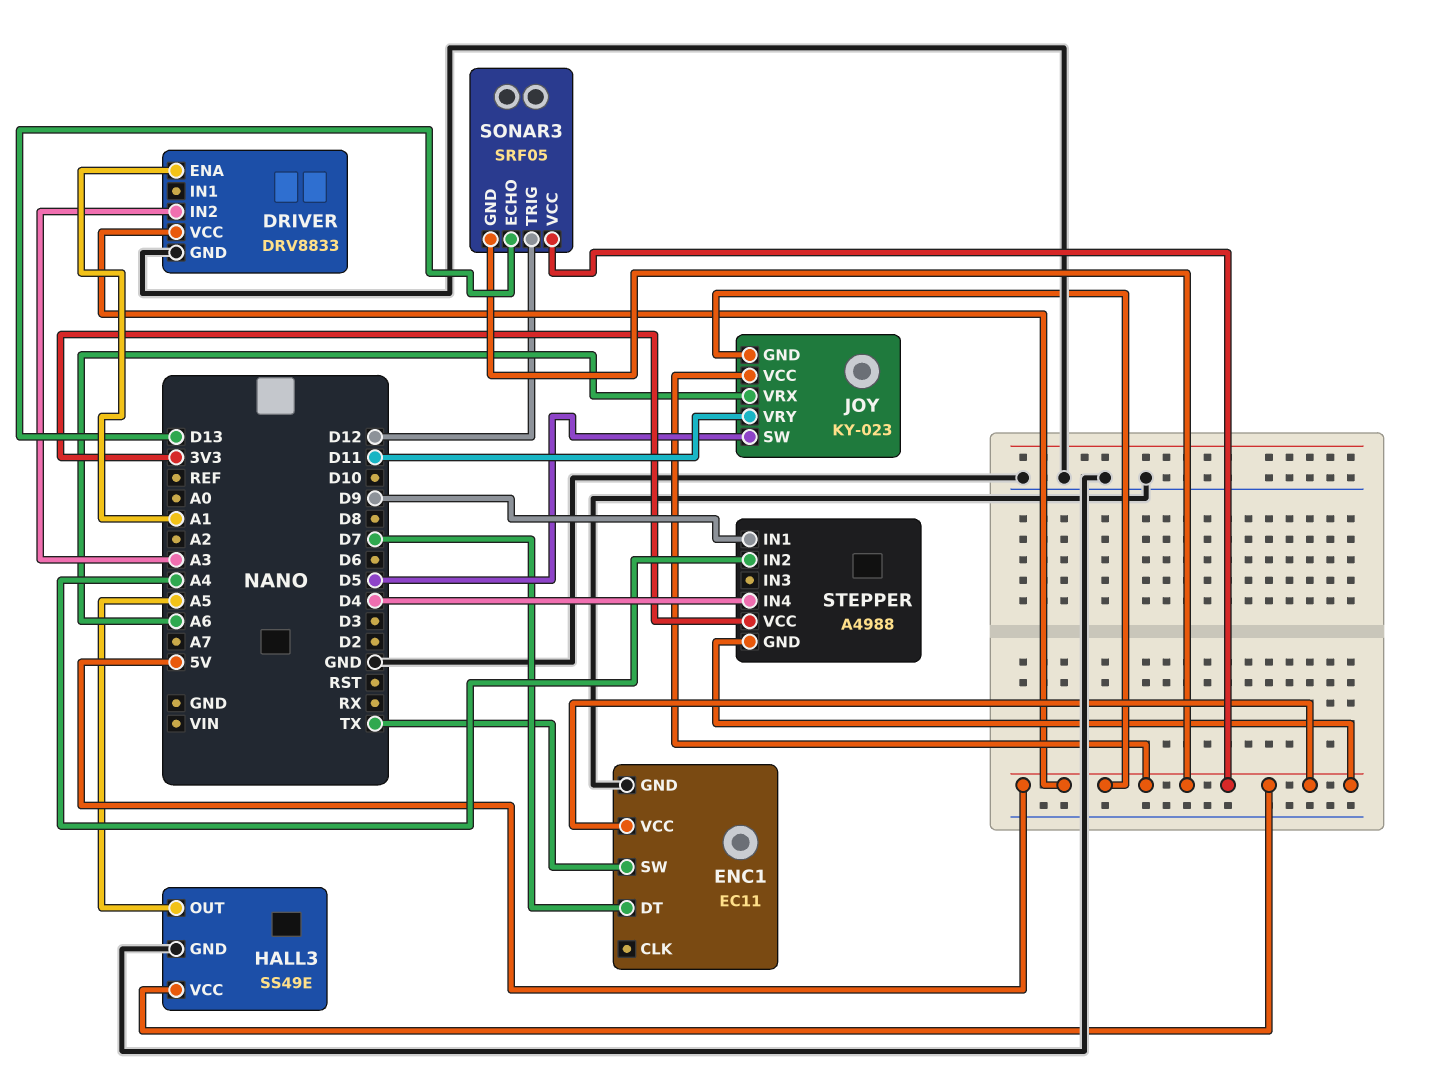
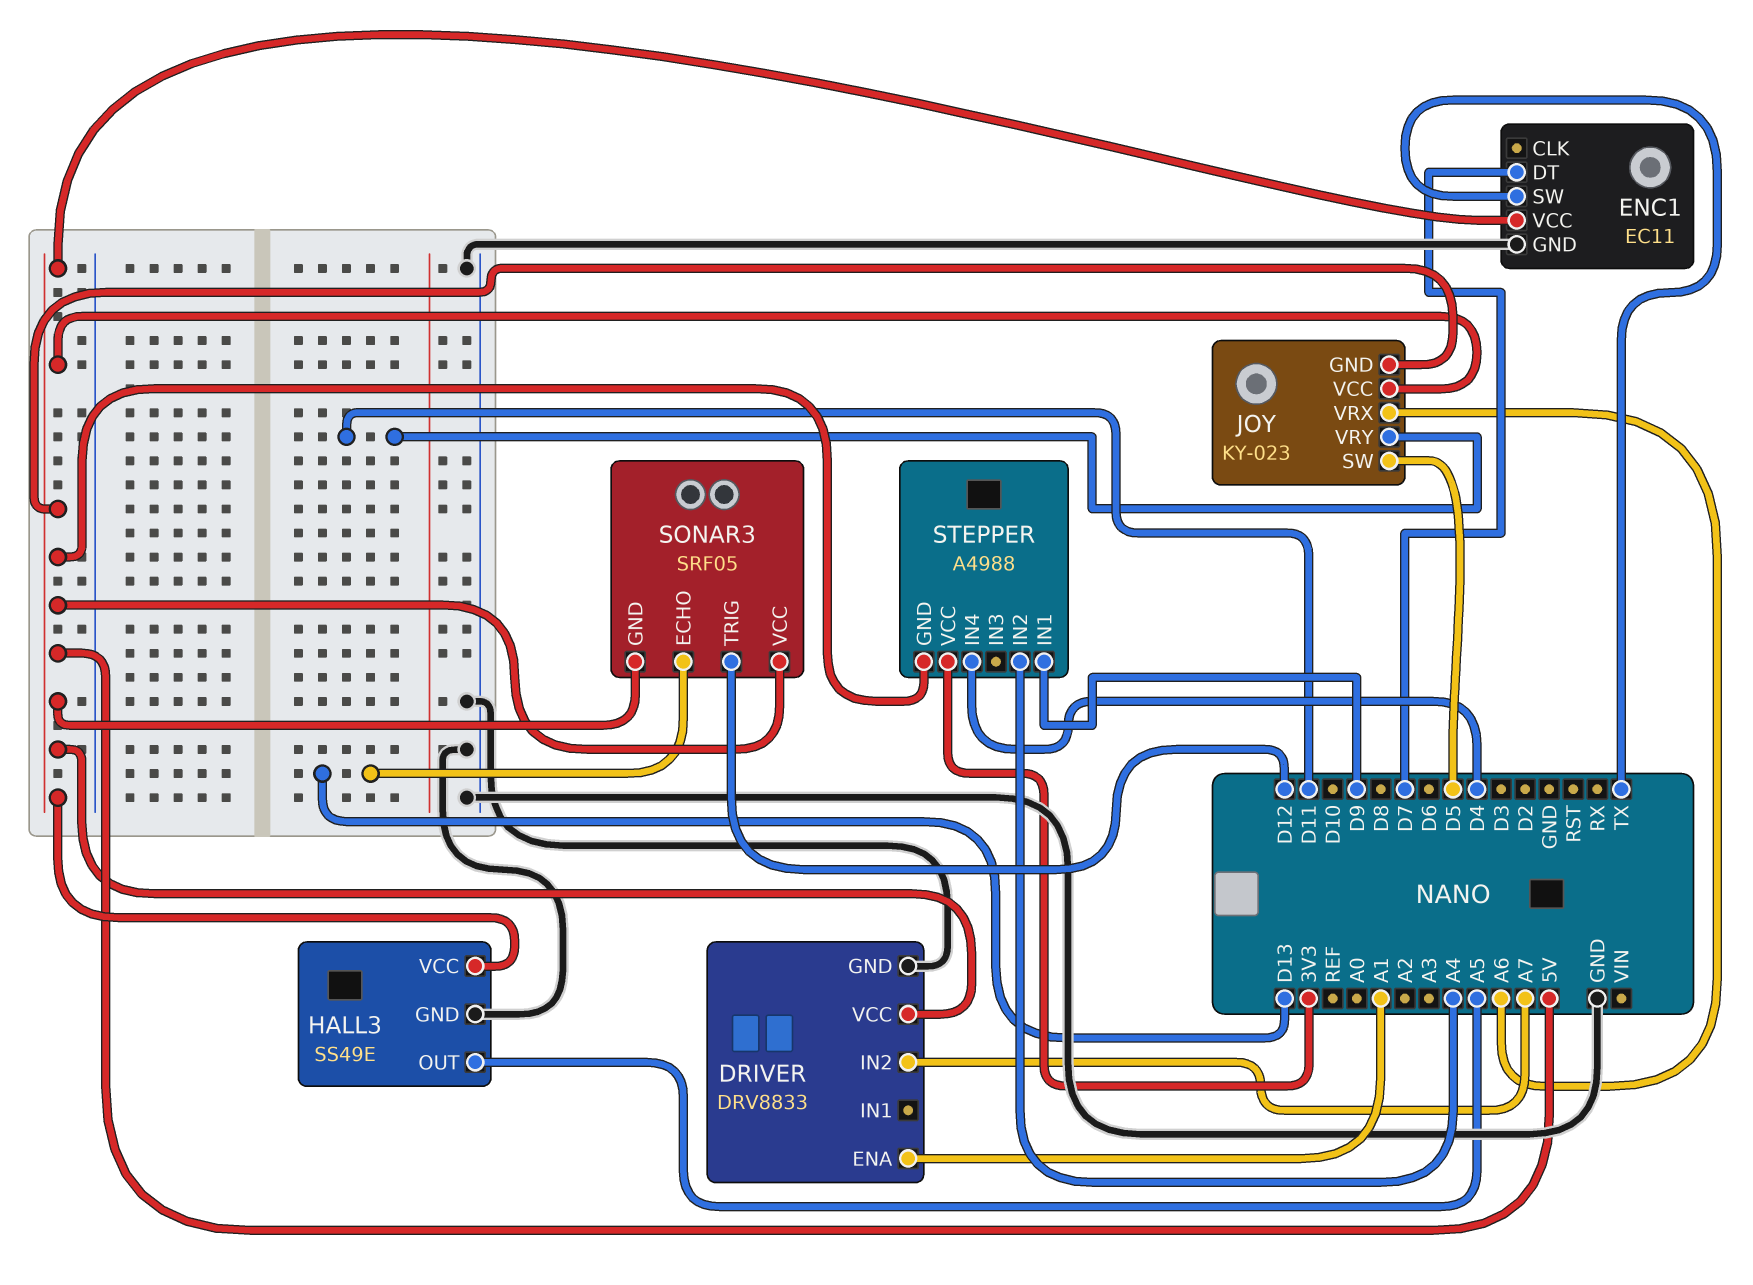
DRIVER pin IN2: A3 -> A7

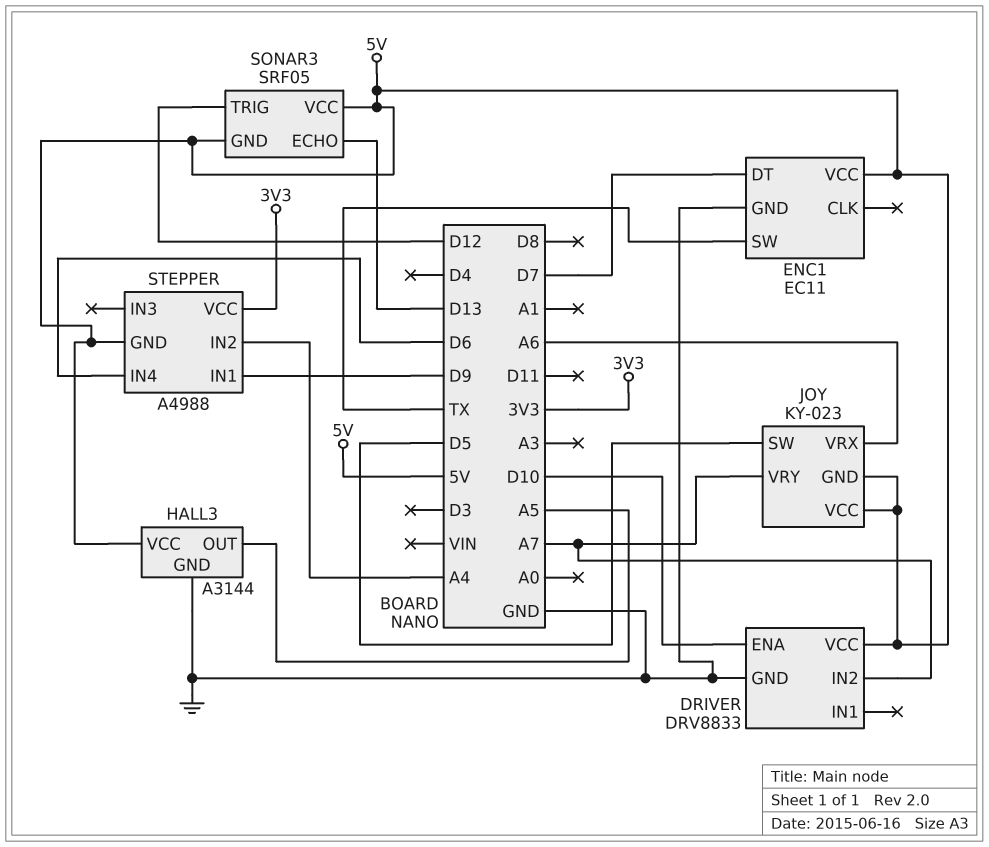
DRIVER pin ENA: A1 -> D10
HALL3: SS49E -> A3144
JOY pin VRY: D11 -> A7
STEPPER pin IN4: D4 -> D6

